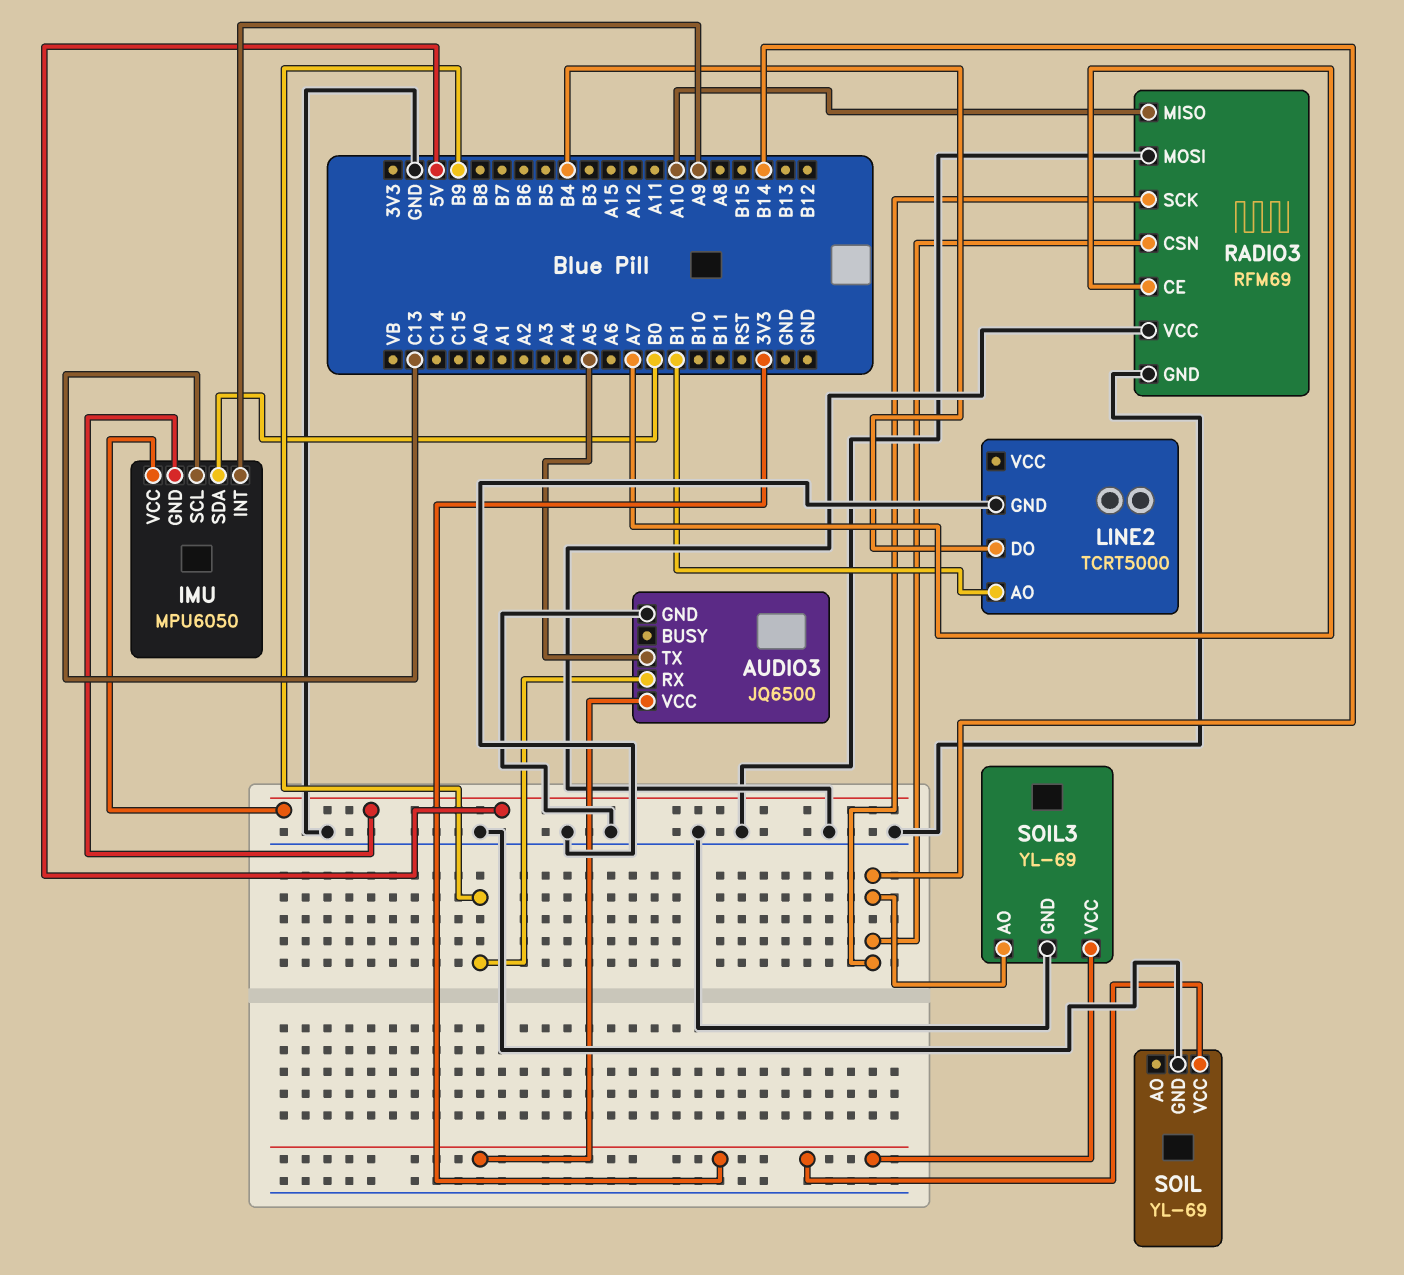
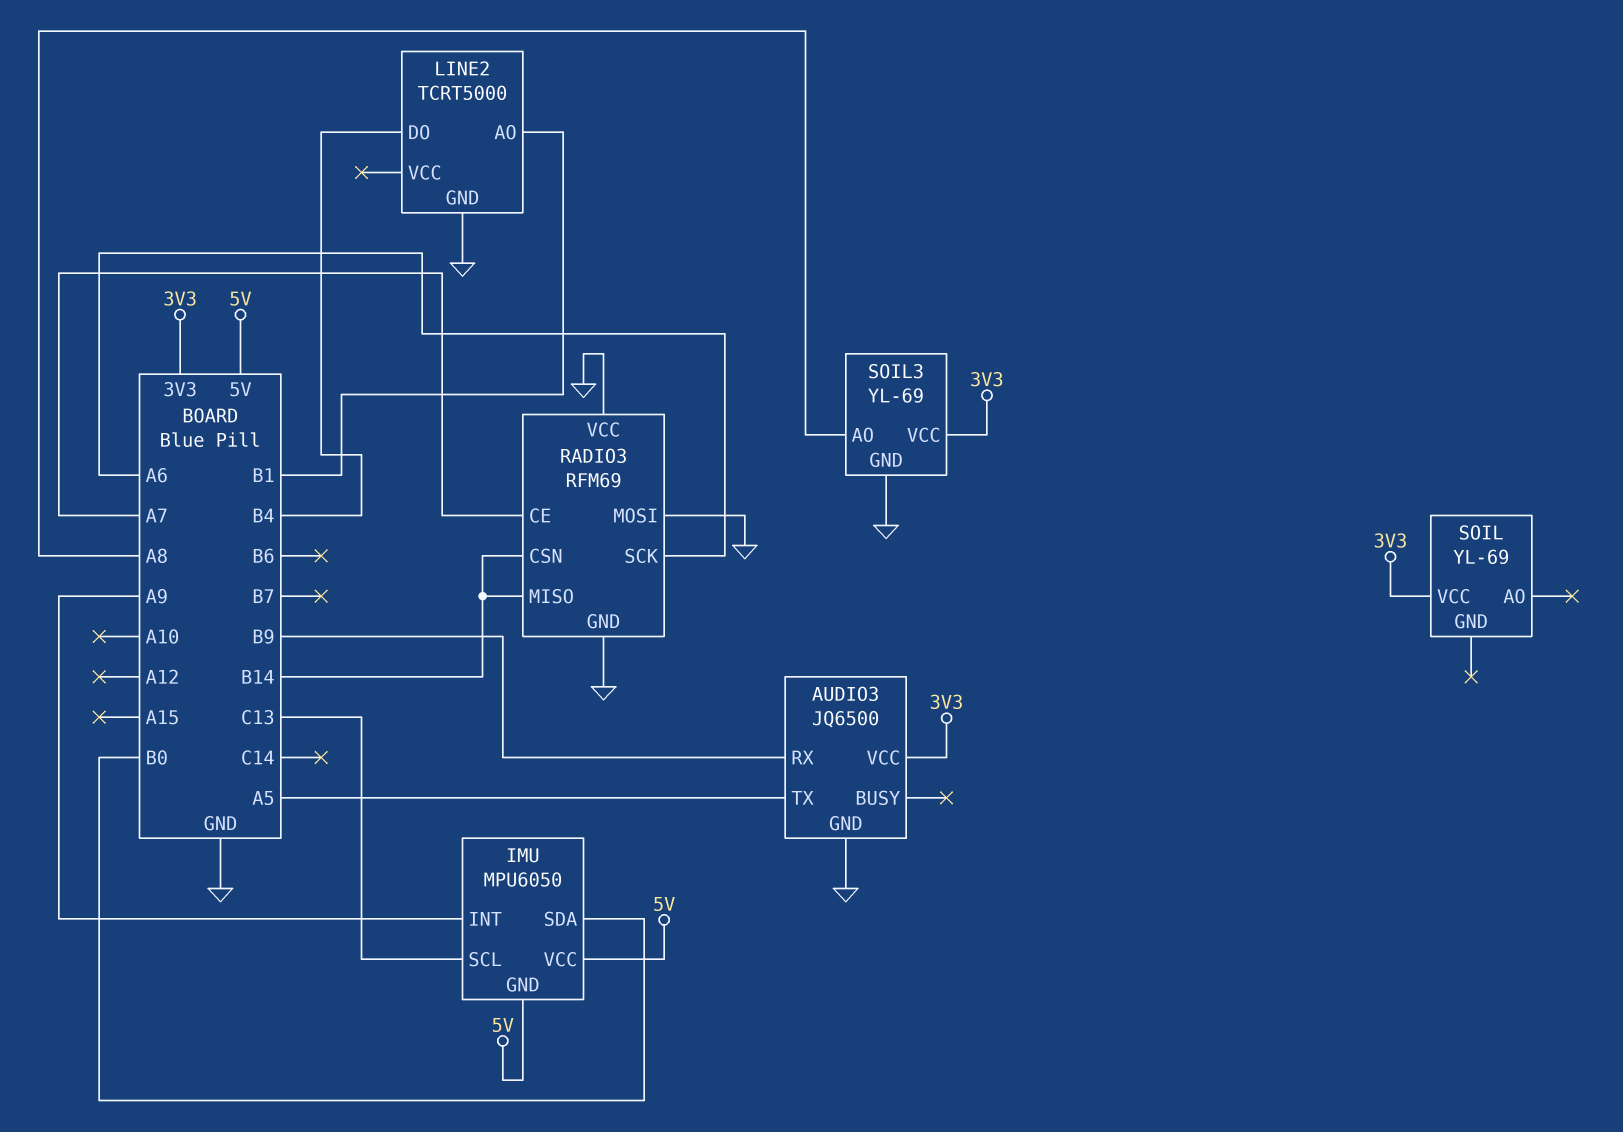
RADIO3 pin MISO: A10 -> B14
RADIO3 pin SCK: B14 -> A6
SOIL pin GND: GND -> none
SOIL3 pin AO: B14 -> A8

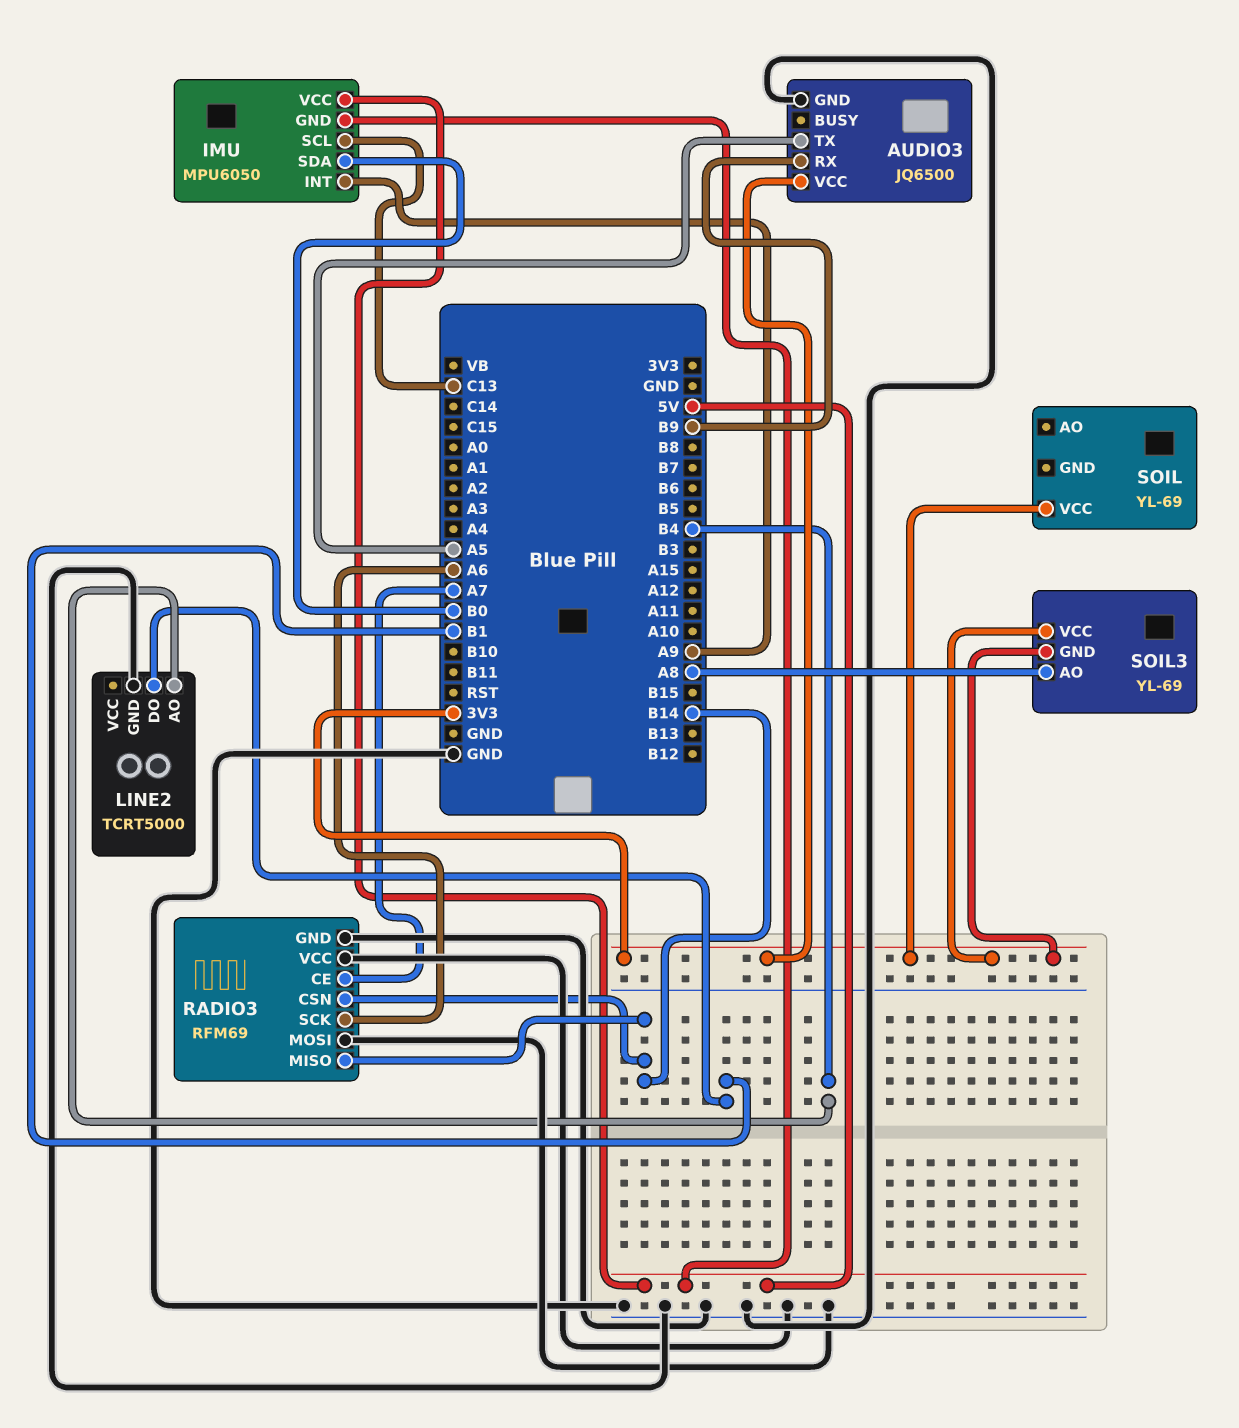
LINE2 pin AO: B1 -> B4
LINE2 pin DO: B4 -> B1
SOIL3 pin GND: GND -> 3V3

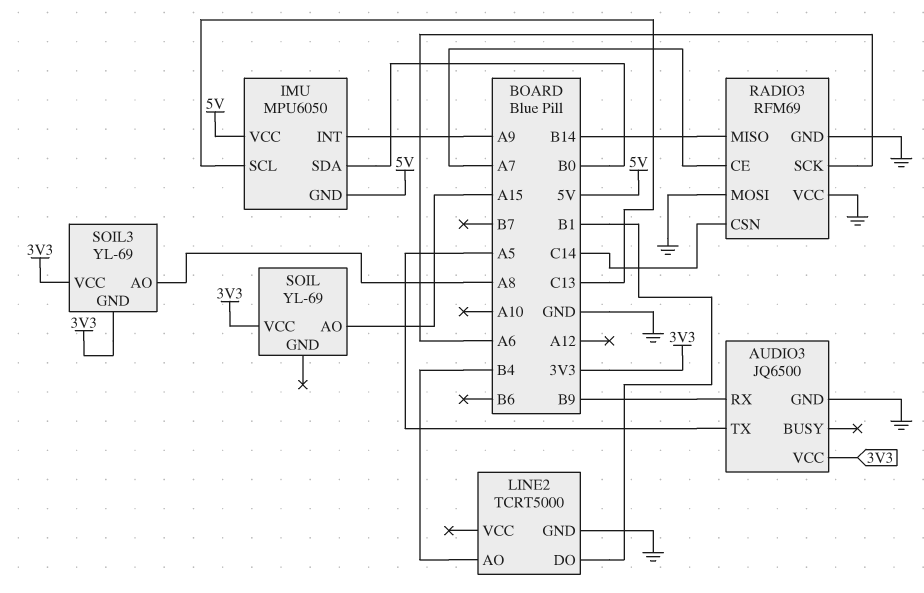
RADIO3 pin CSN: B14 -> C14
SOIL pin AO: none -> A15

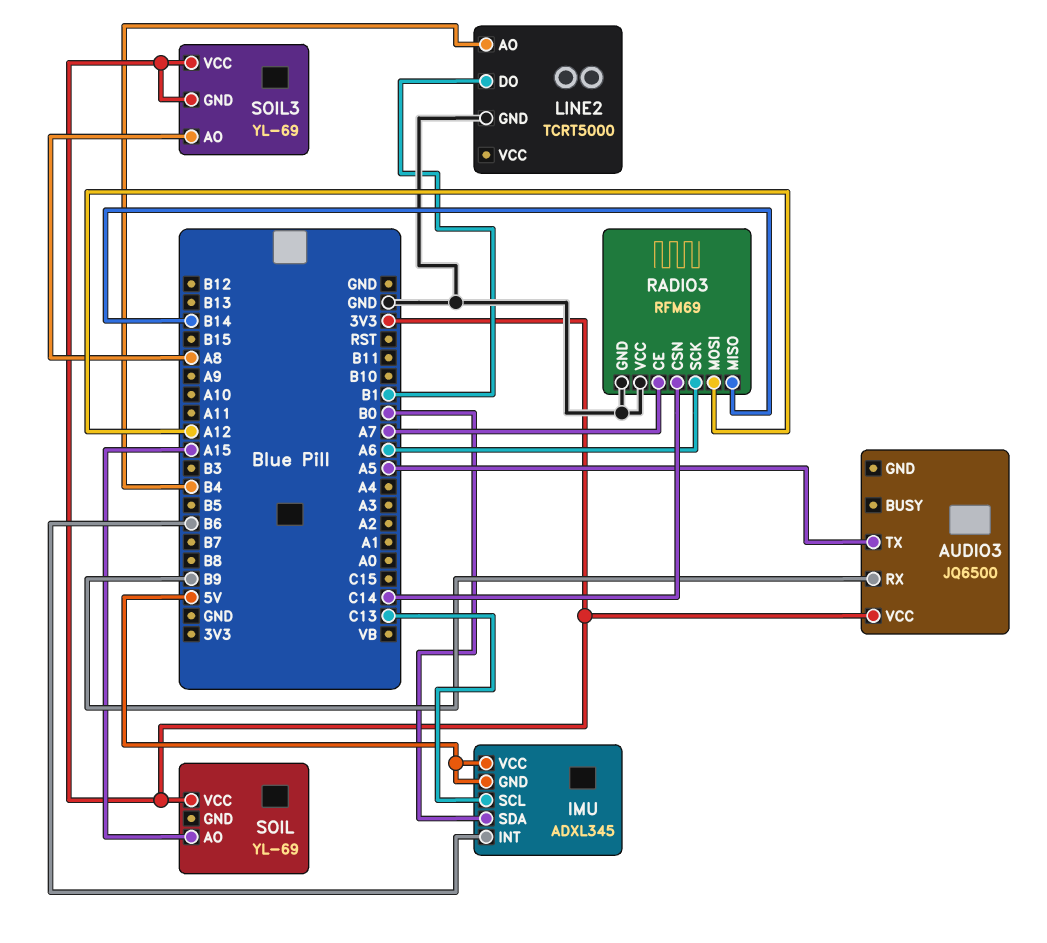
AUDIO3 pin GND: GND -> none
IMU: MPU6050 -> ADXL345
IMU pin INT: A9 -> B6
RADIO3 pin MOSI: GND -> A12

